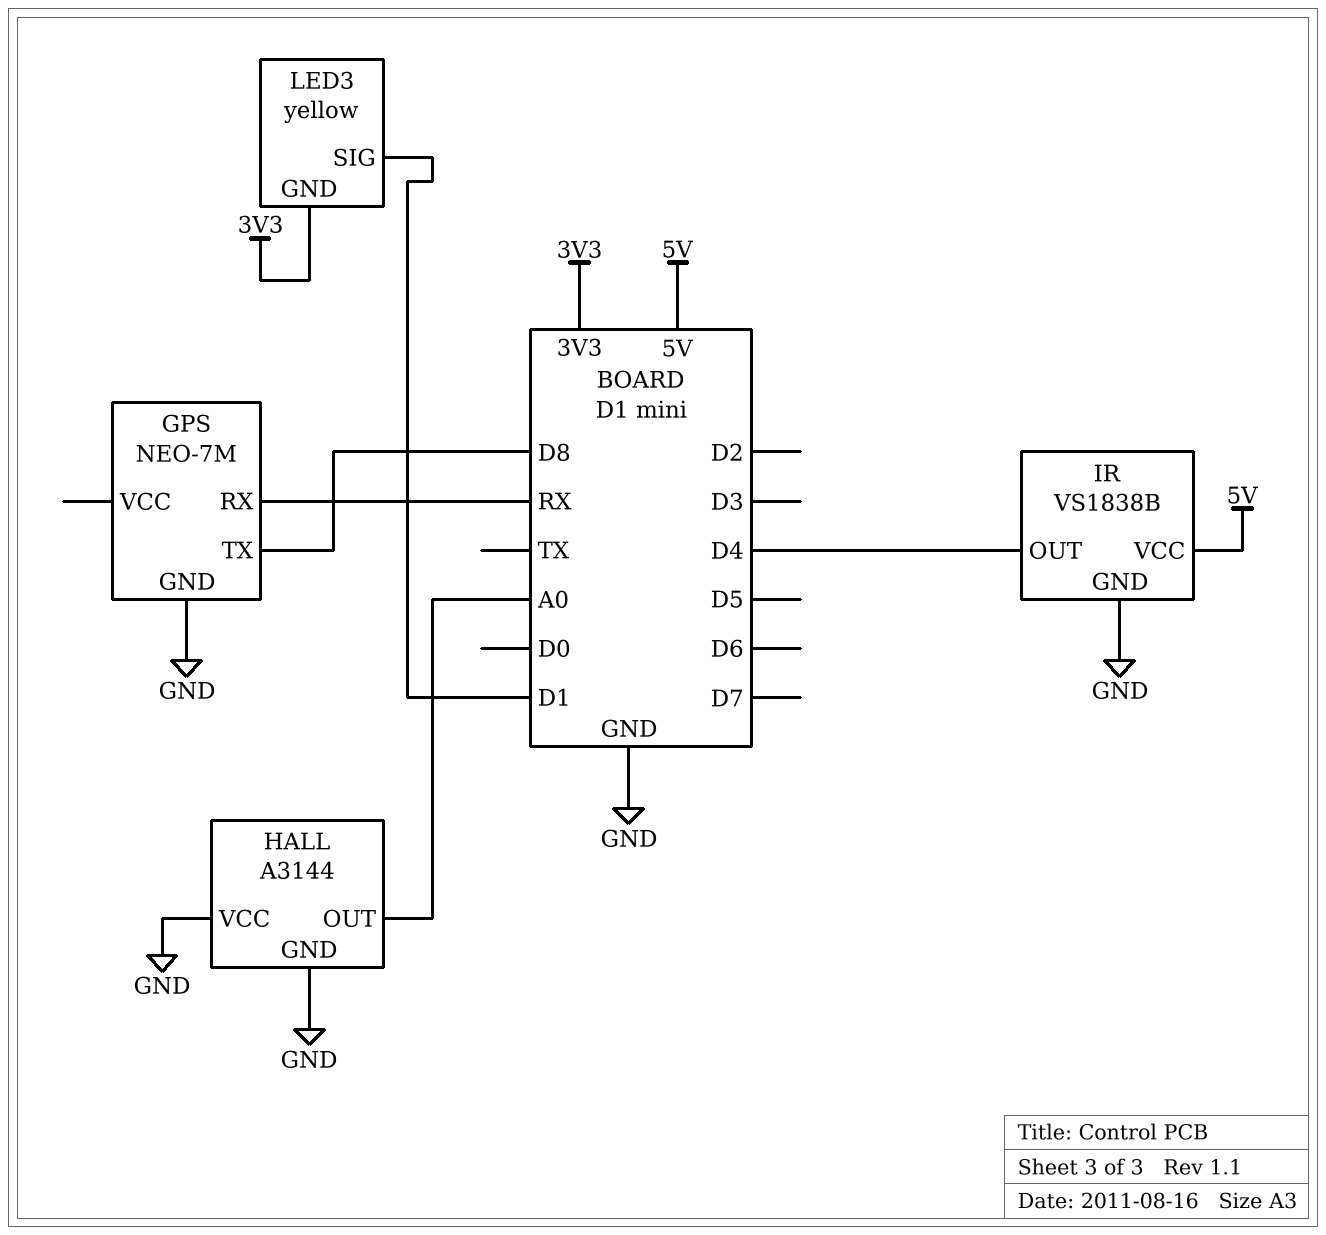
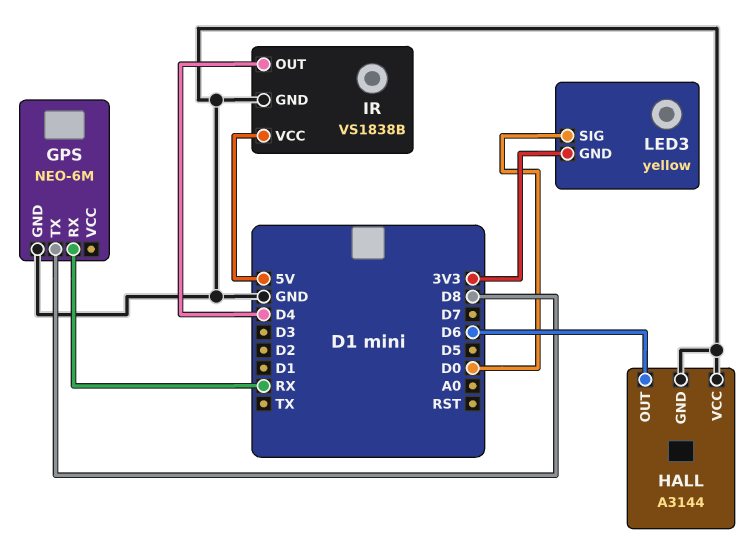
GPS: NEO-7M -> NEO-6M
HALL pin OUT: A0 -> D6
LED3 pin SIG: D1 -> D0

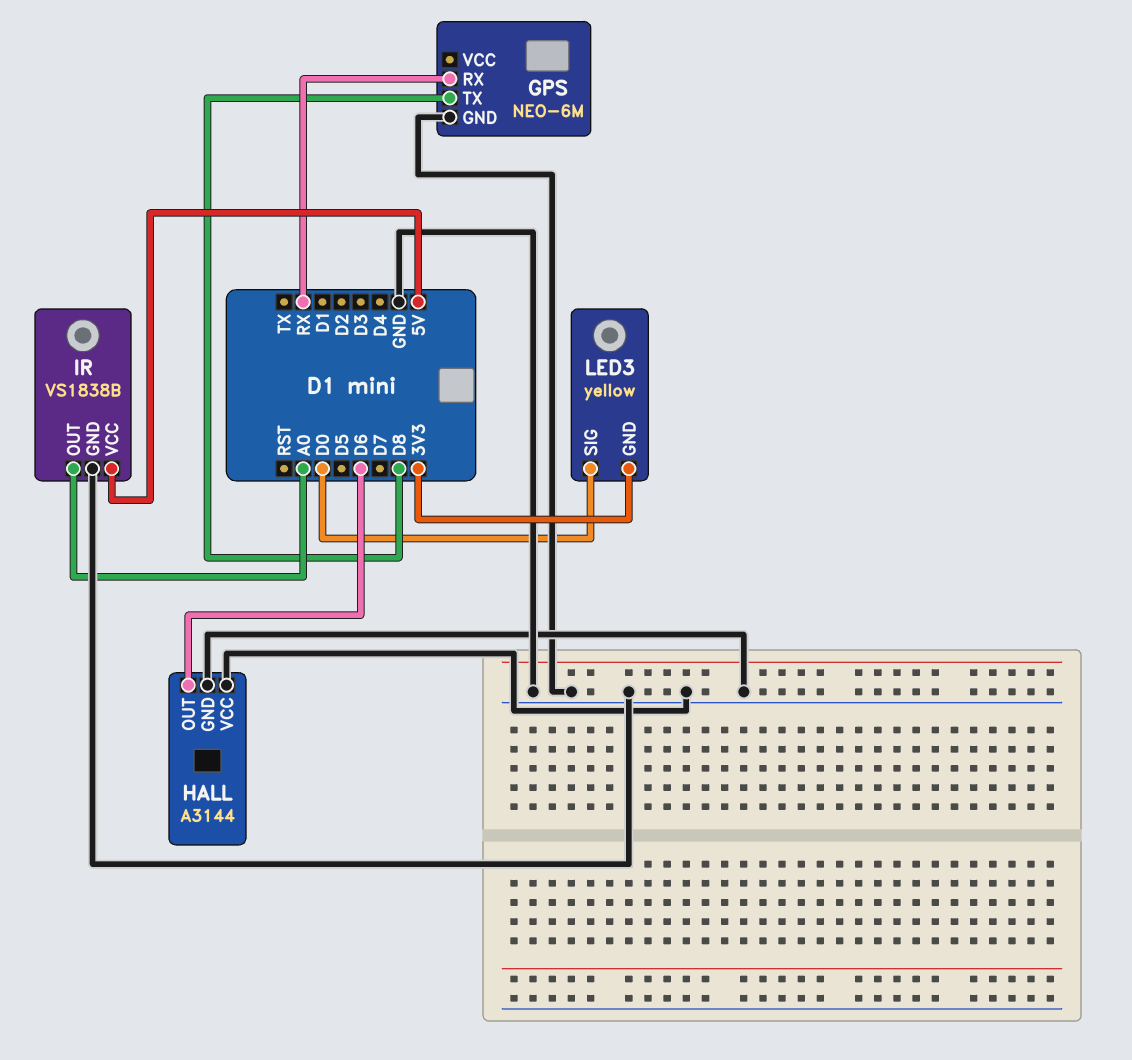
IR pin OUT: D4 -> A0

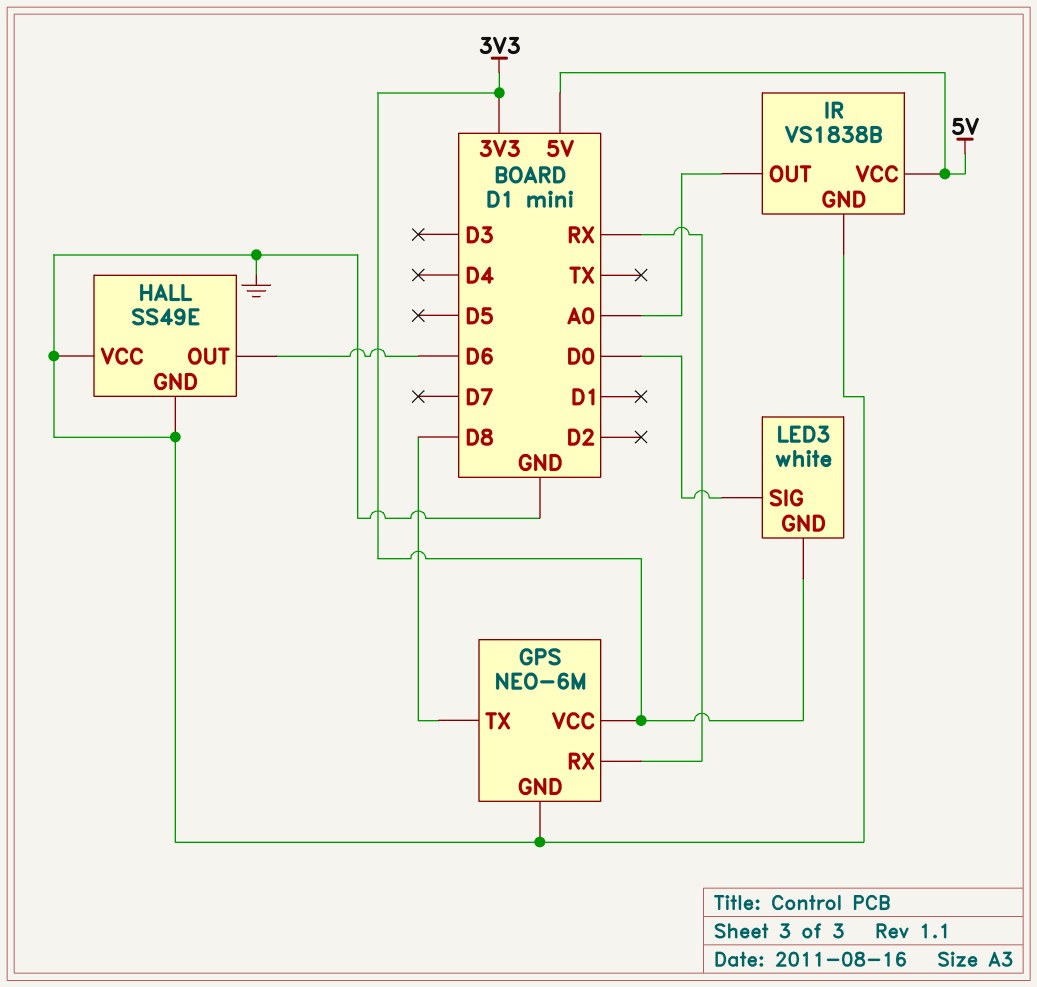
GPS pin VCC: none -> 3V3
HALL: A3144 -> SS49E
LED3: yellow -> white

